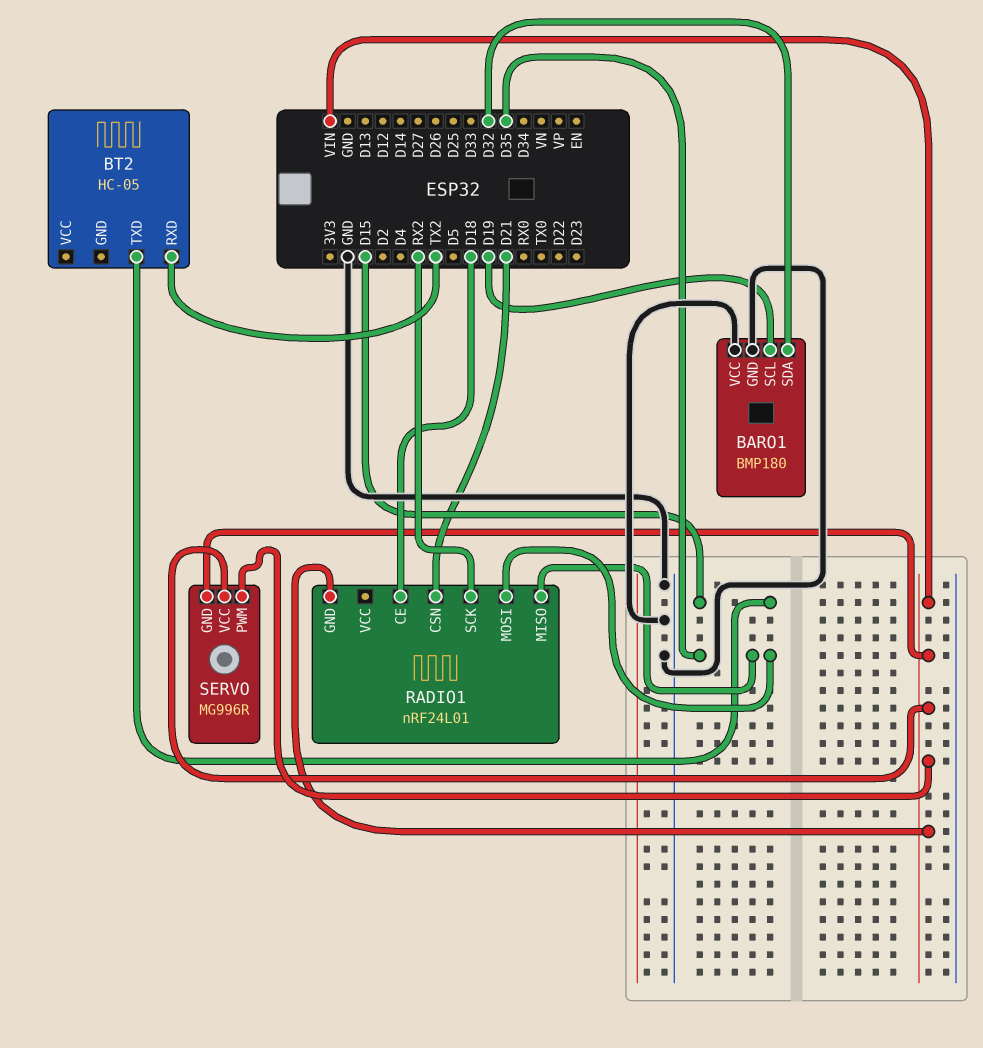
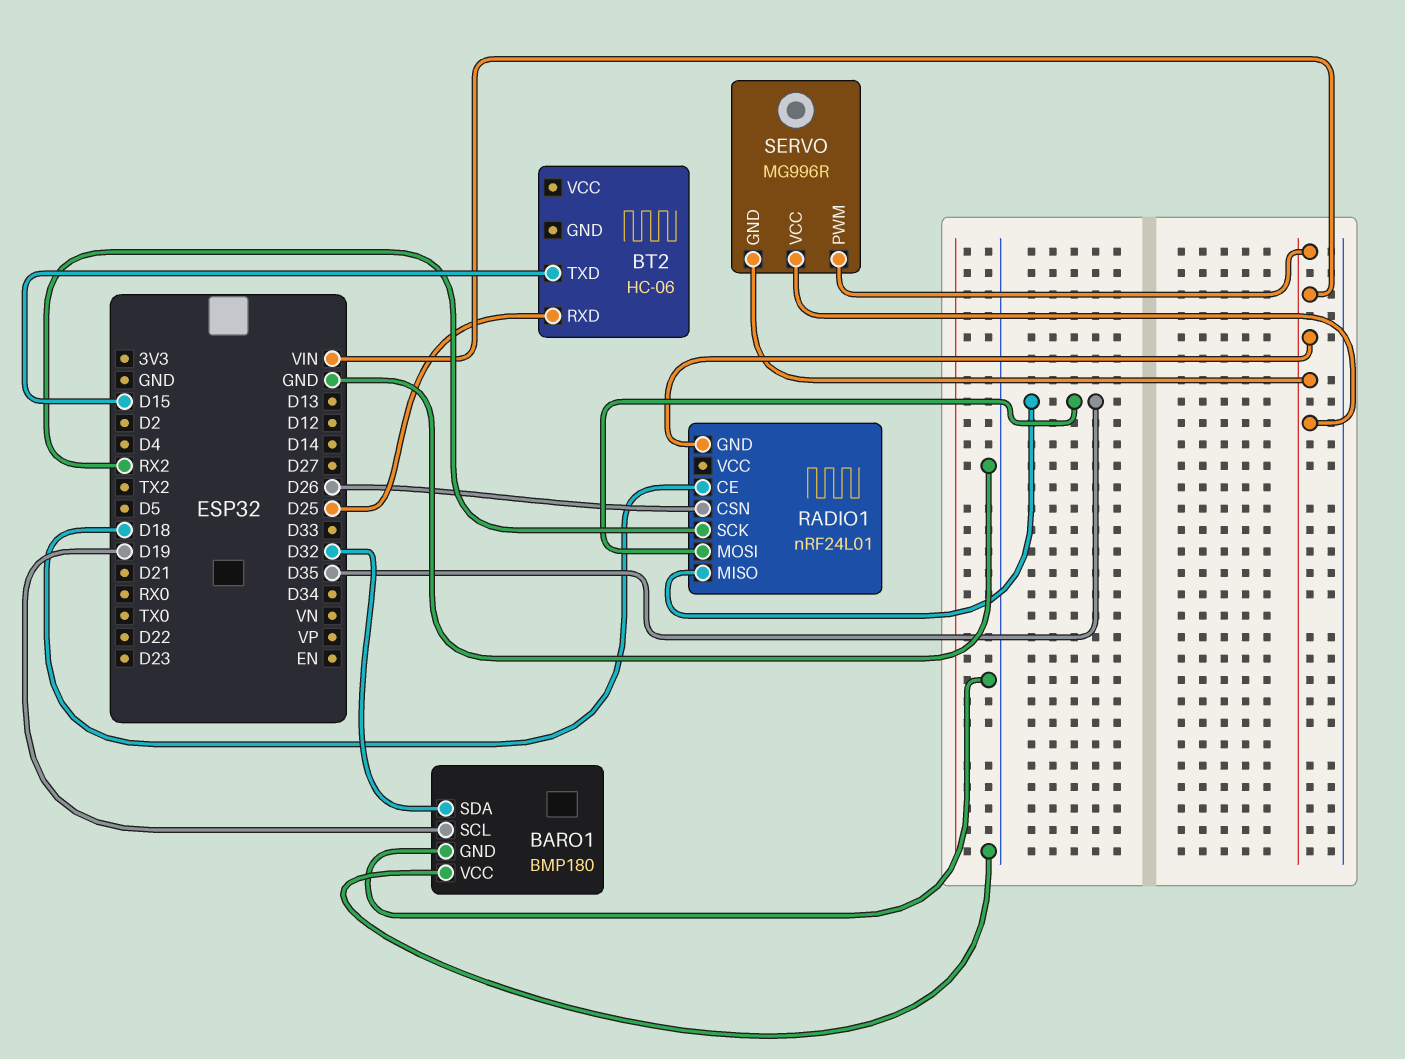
BT2: HC-05 -> HC-06
BT2 pin RXD: TX2 -> D25
RADIO1 pin CSN: D21 -> D26

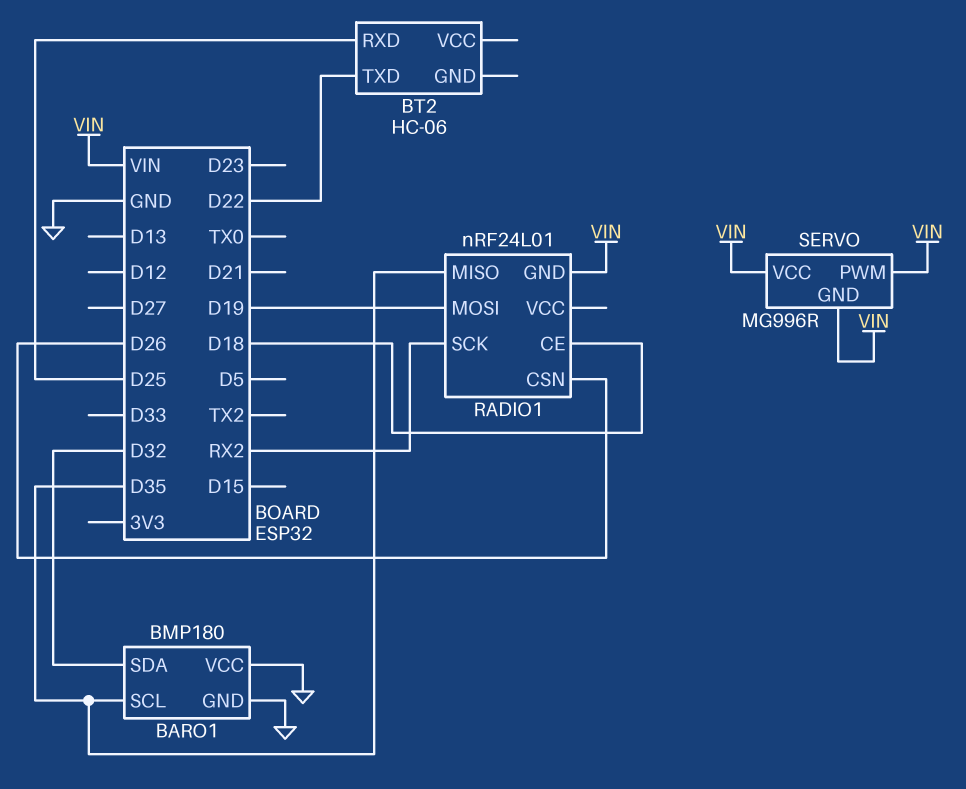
BARO1 pin SCL: D19 -> D35
BT2 pin TXD: D15 -> D22
RADIO1 pin MOSI: D35 -> D19

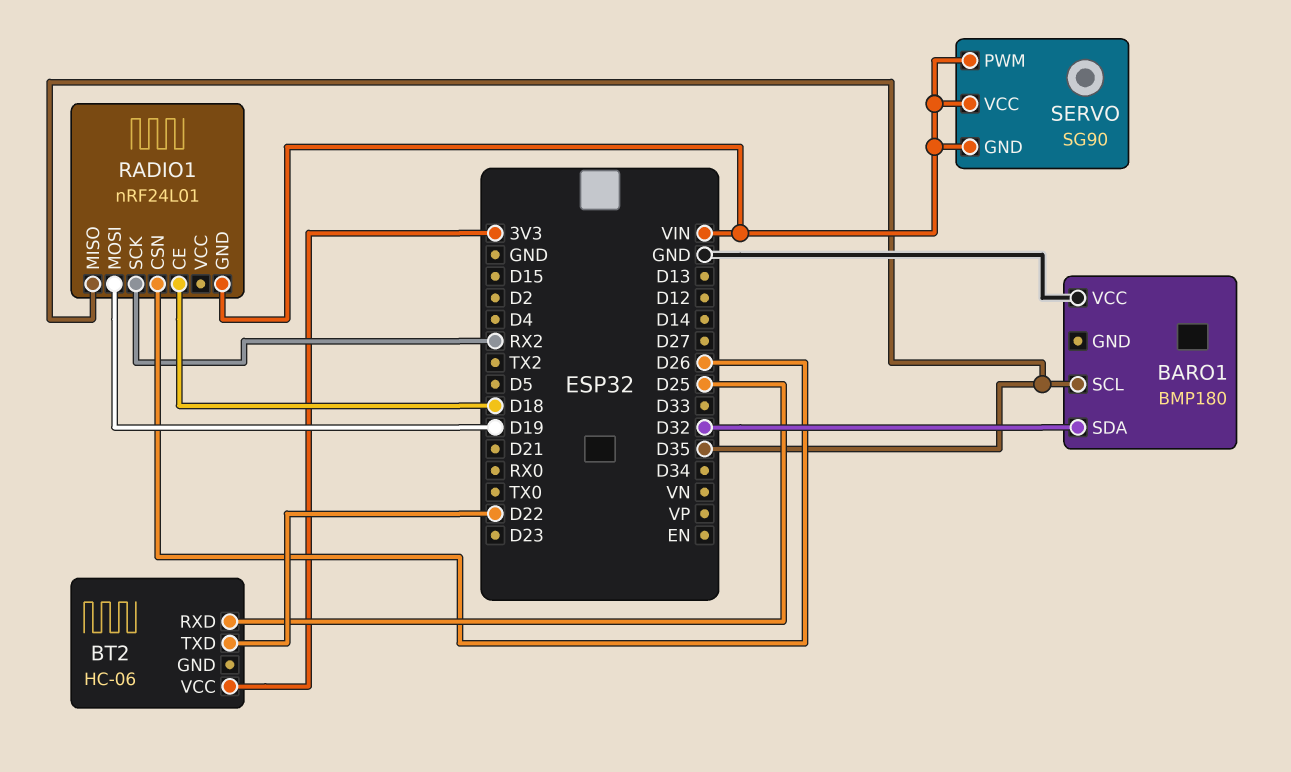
BARO1 pin GND: GND -> none
BT2 pin VCC: none -> 3V3
SERVO: MG996R -> SG90

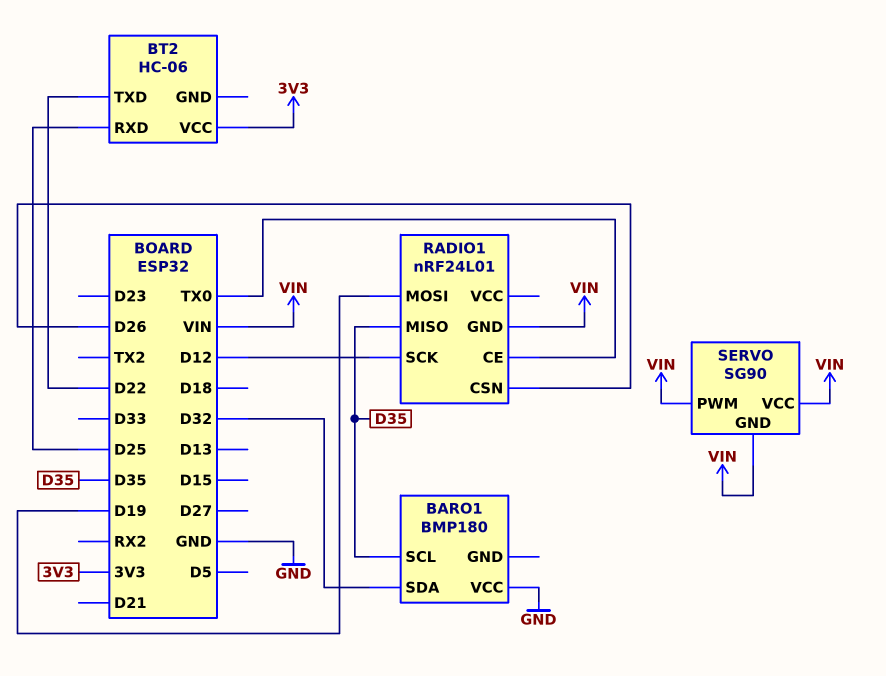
RADIO1 pin CE: D18 -> TX0
RADIO1 pin SCK: RX2 -> D12

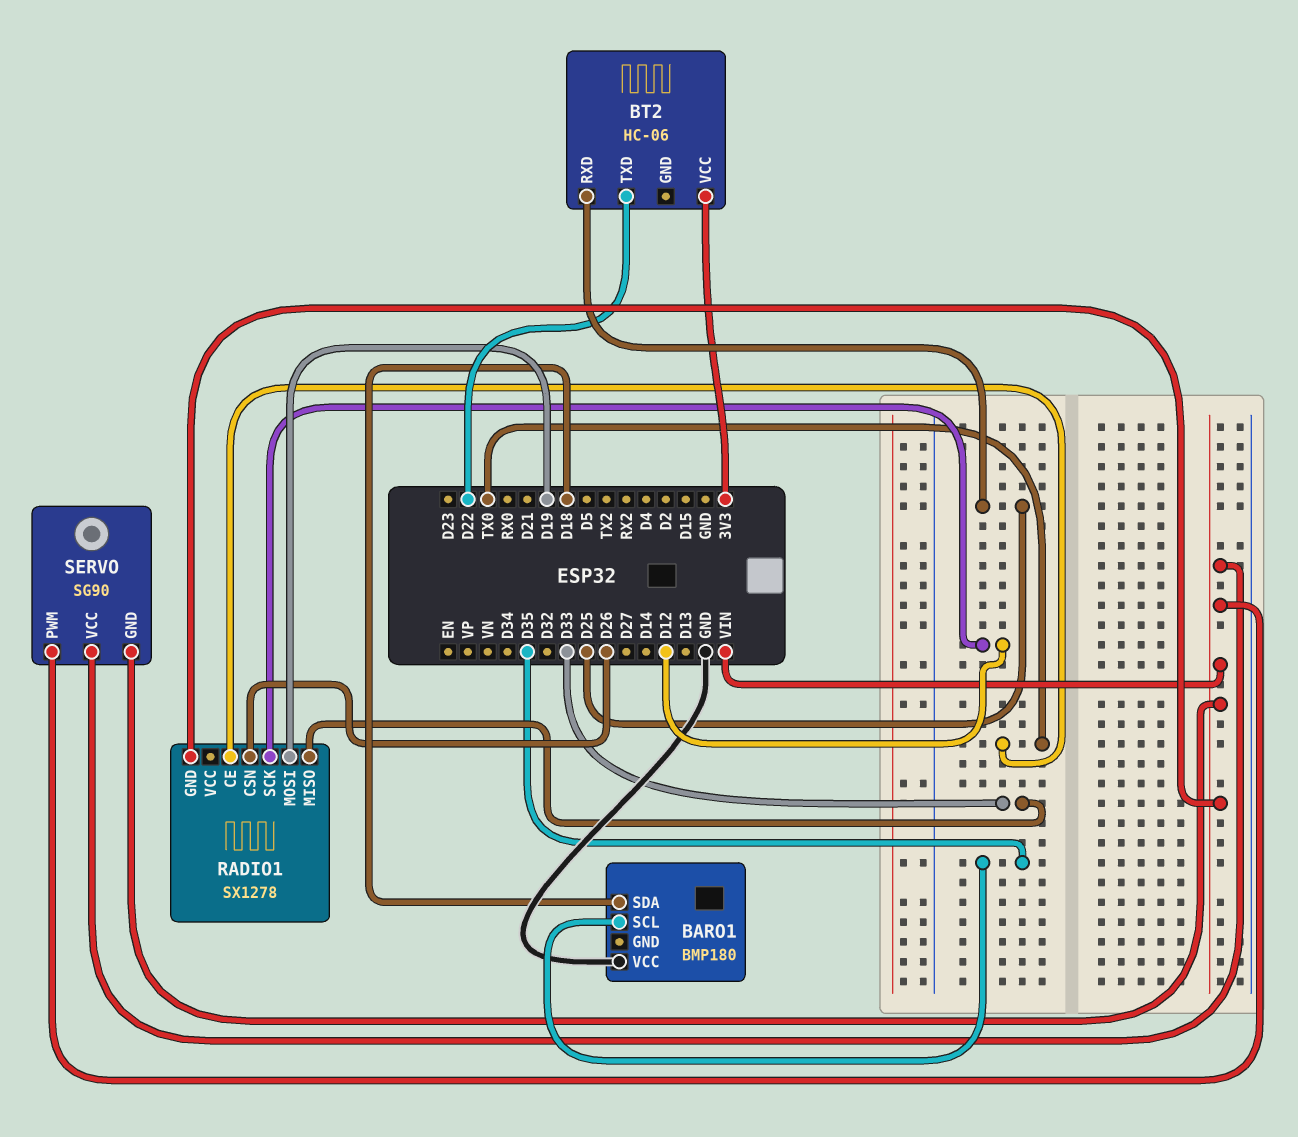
BARO1 pin SDA: D32 -> D18
RADIO1: nRF24L01 -> SX1278
RADIO1 pin MISO: D35 -> D33

